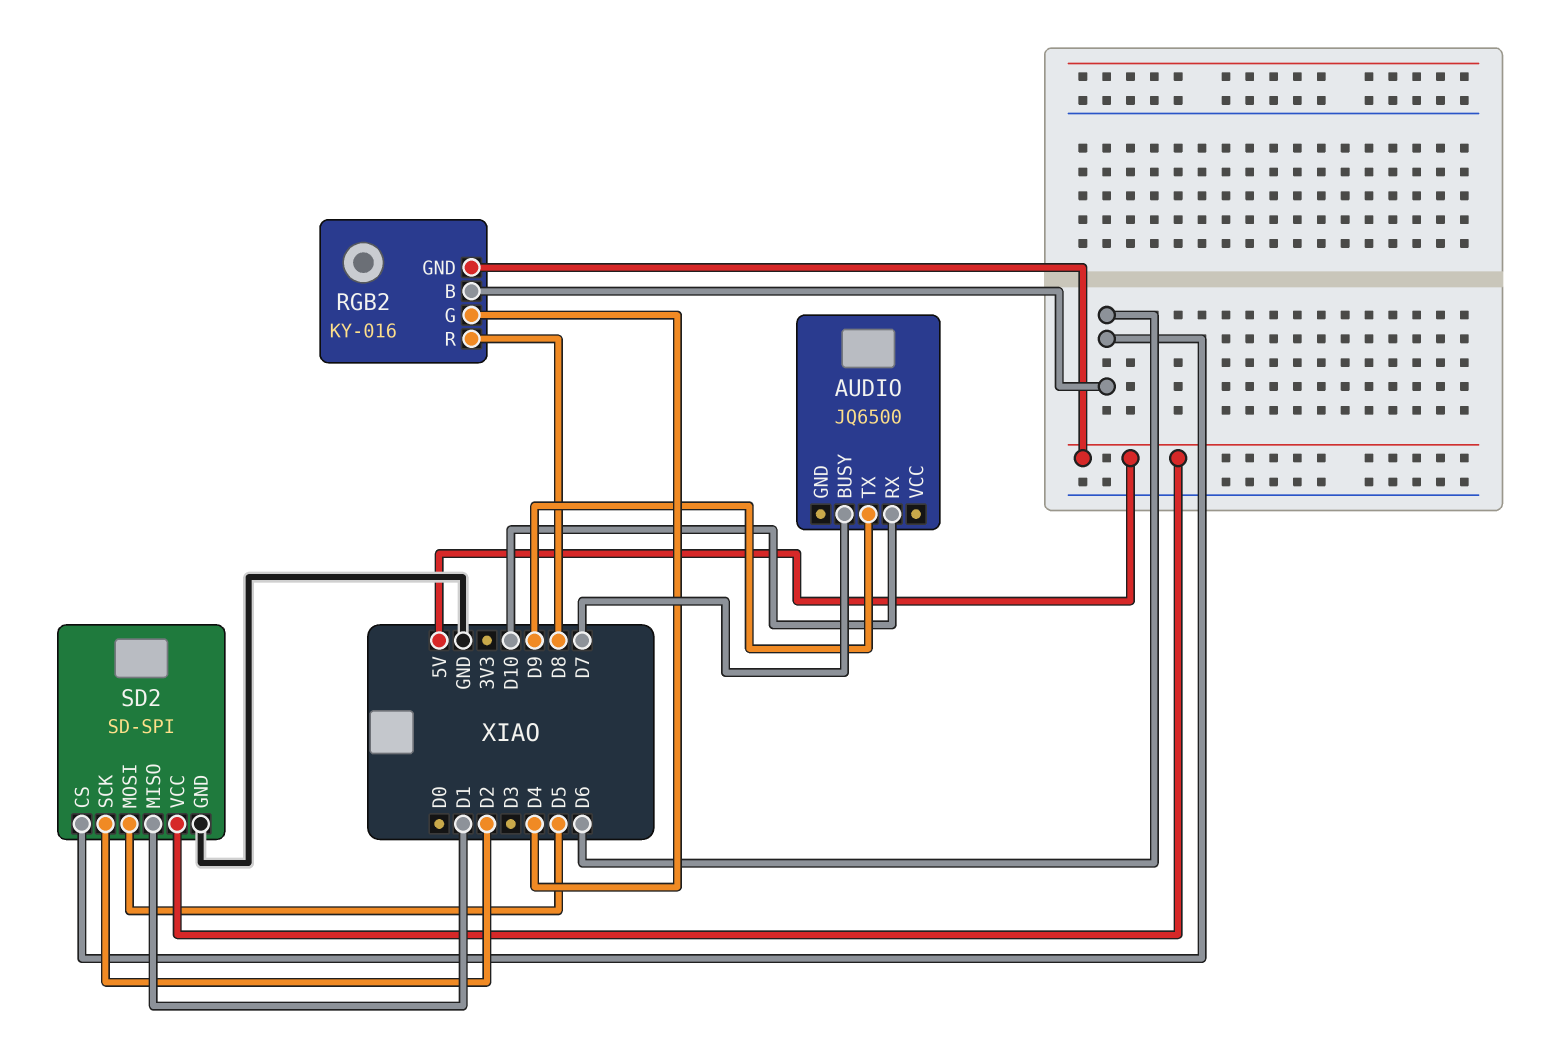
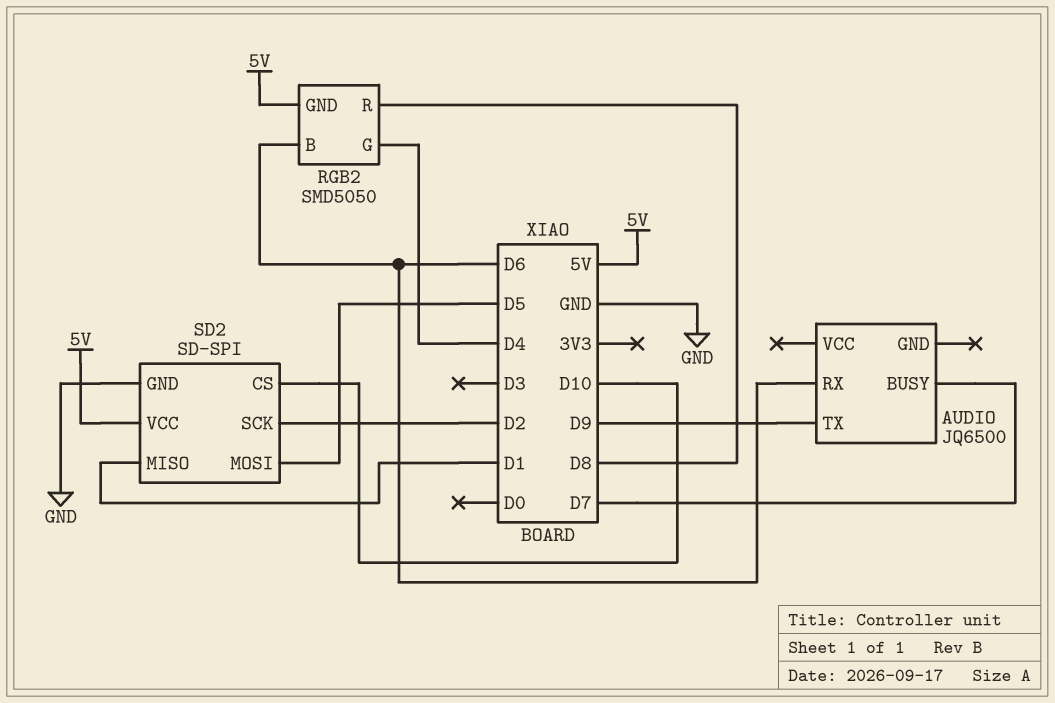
AUDIO pin RX: D10 -> D6
RGB2: KY-016 -> SMD5050
SD2 pin CS: D6 -> D10

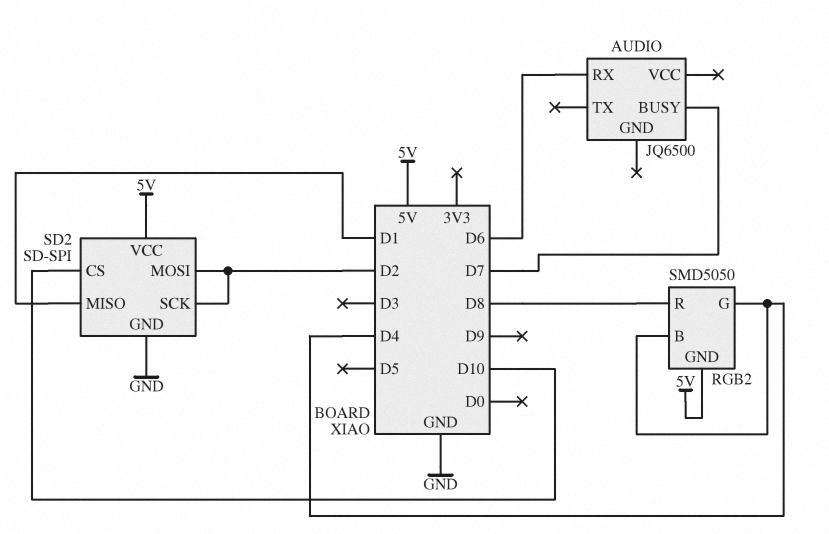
AUDIO pin TX: D9 -> none
RGB2 pin B: D6 -> D4
SD2 pin MOSI: D5 -> D2

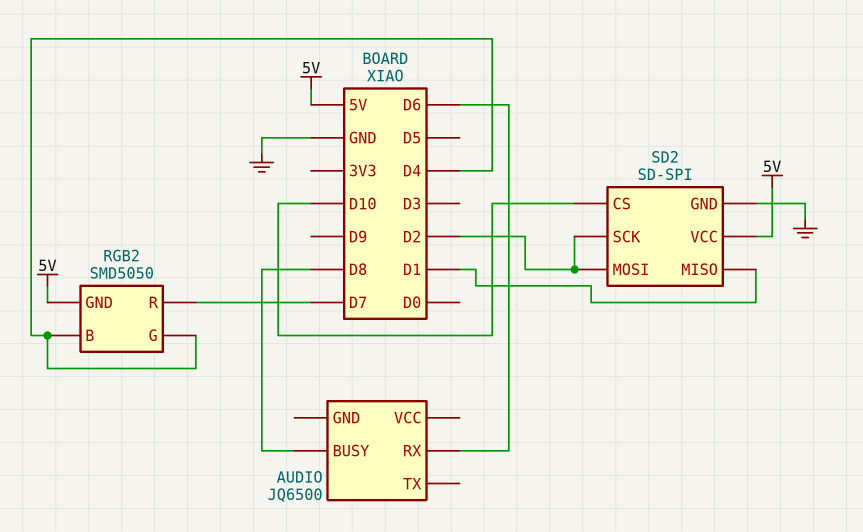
AUDIO pin BUSY: D7 -> D8
RGB2 pin R: D8 -> D7

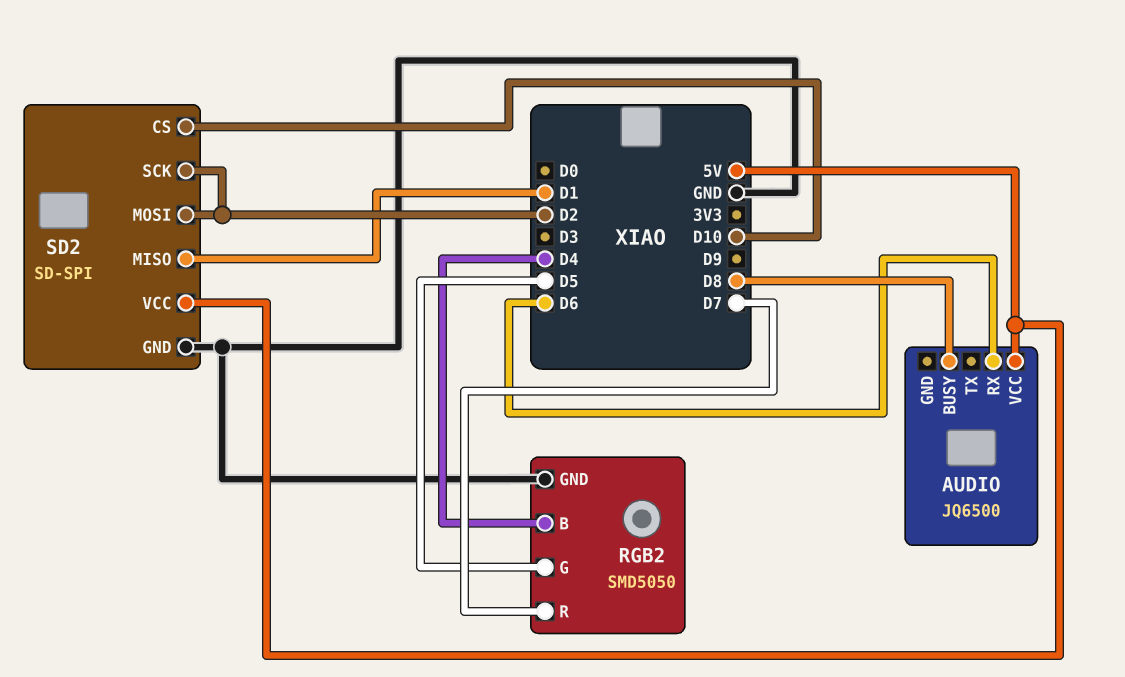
AUDIO pin VCC: none -> 5V
RGB2 pin G: D4 -> D5
RGB2 pin GND: 5V -> GND

